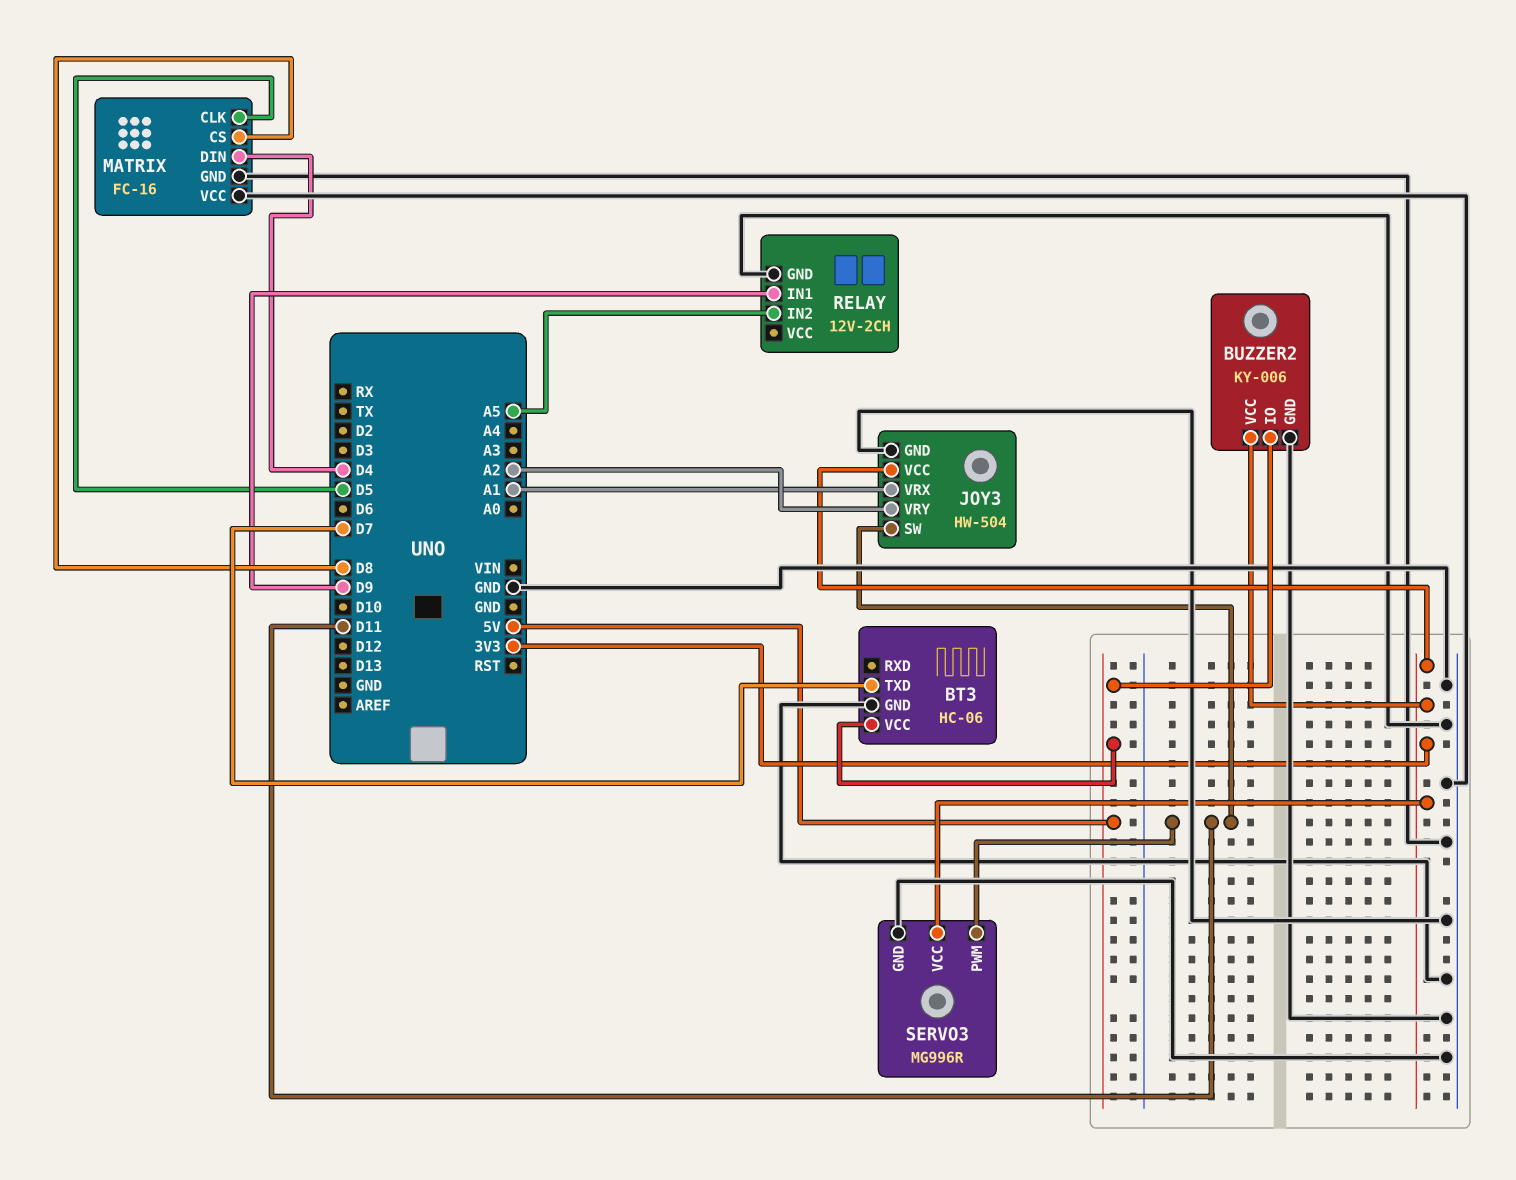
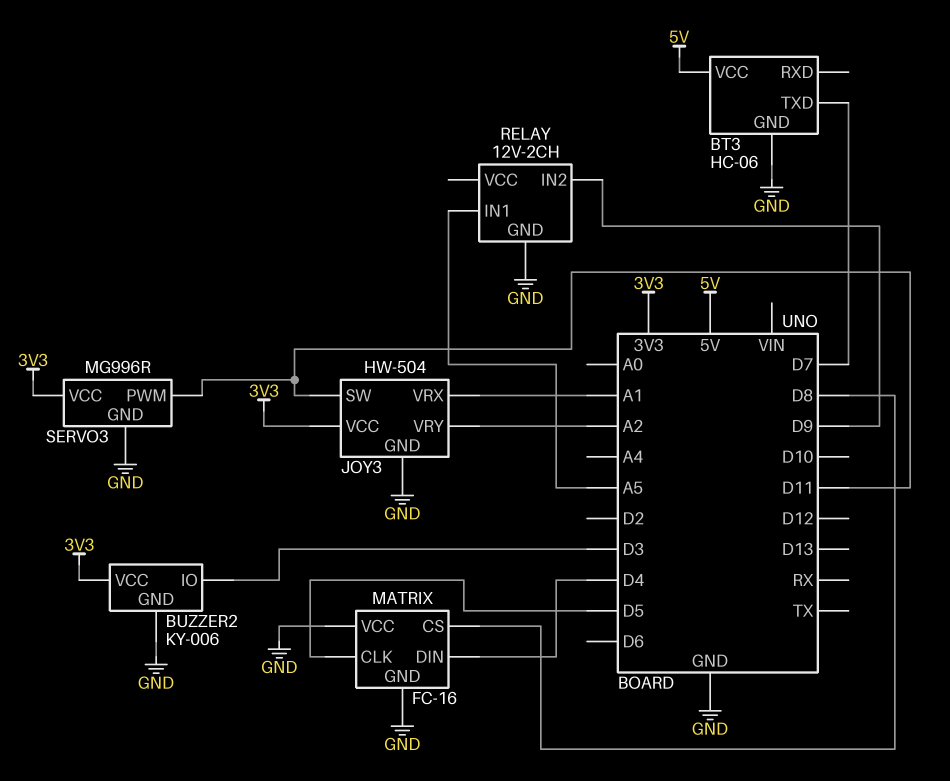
BUZZER2 pin IO: 5V -> D3
RELAY pin IN1: D9 -> A5
RELAY pin IN2: A5 -> D9

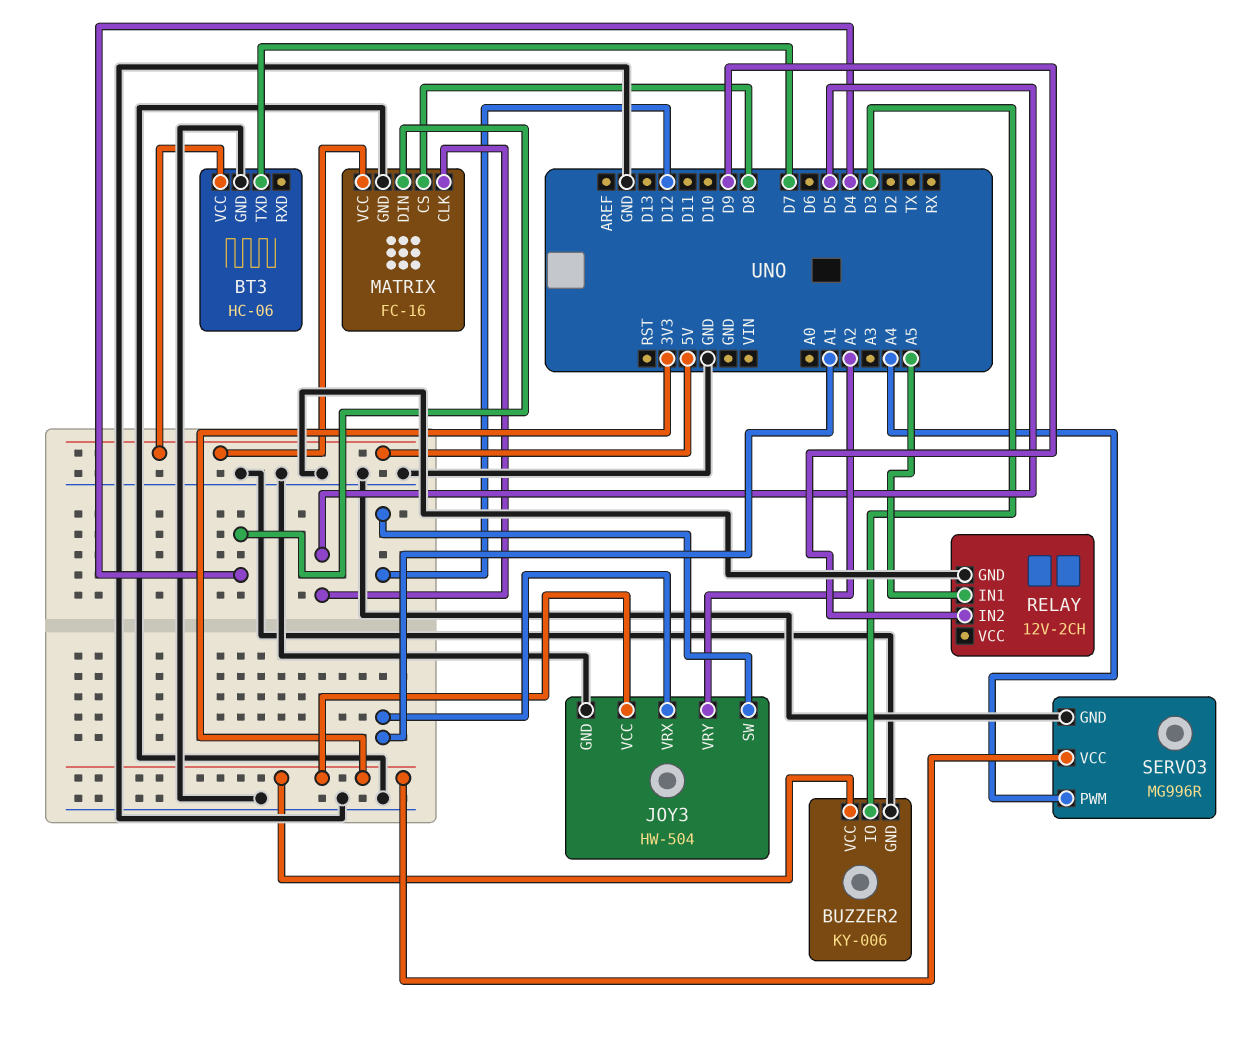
JOY3 pin SW: D11 -> D12
MATRIX pin VCC: GND -> 5V
SERVO3 pin PWM: D11 -> A4

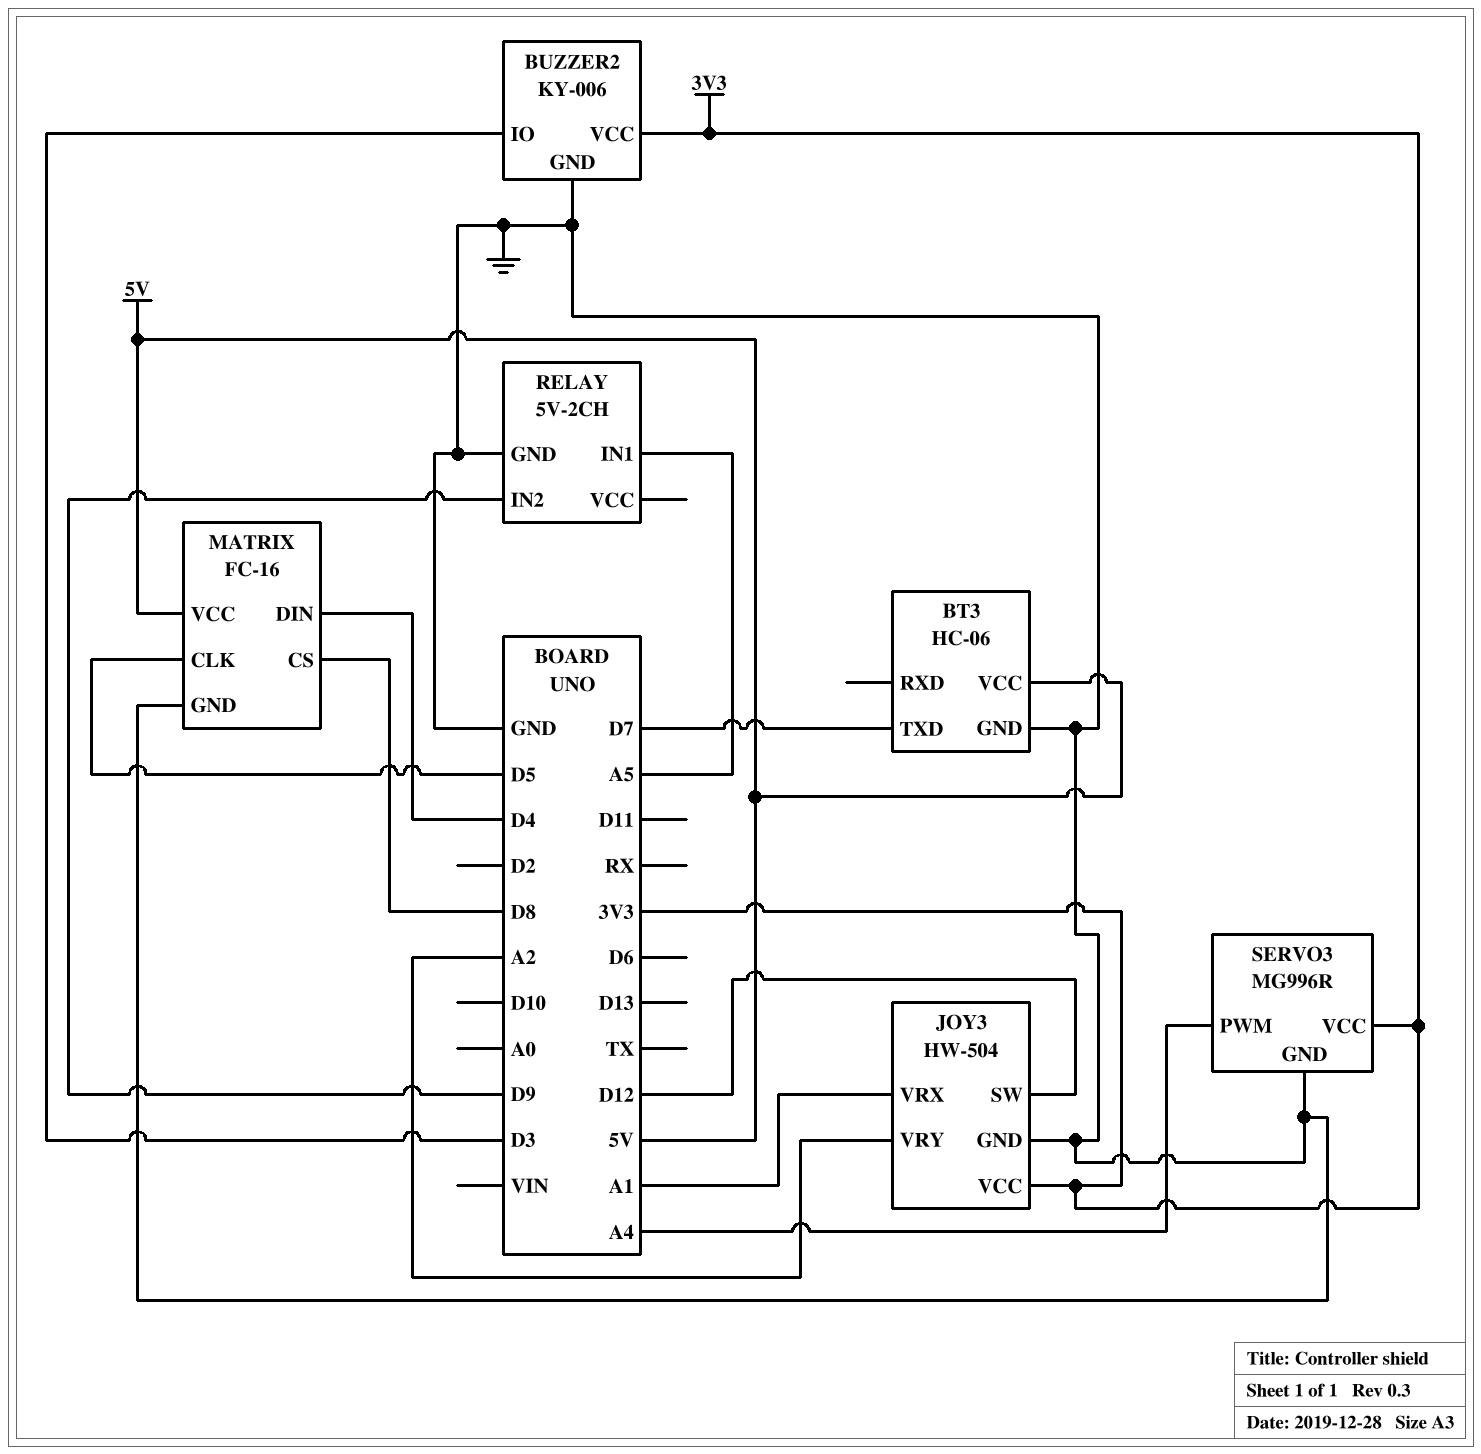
RELAY: 12V-2CH -> 5V-2CH

